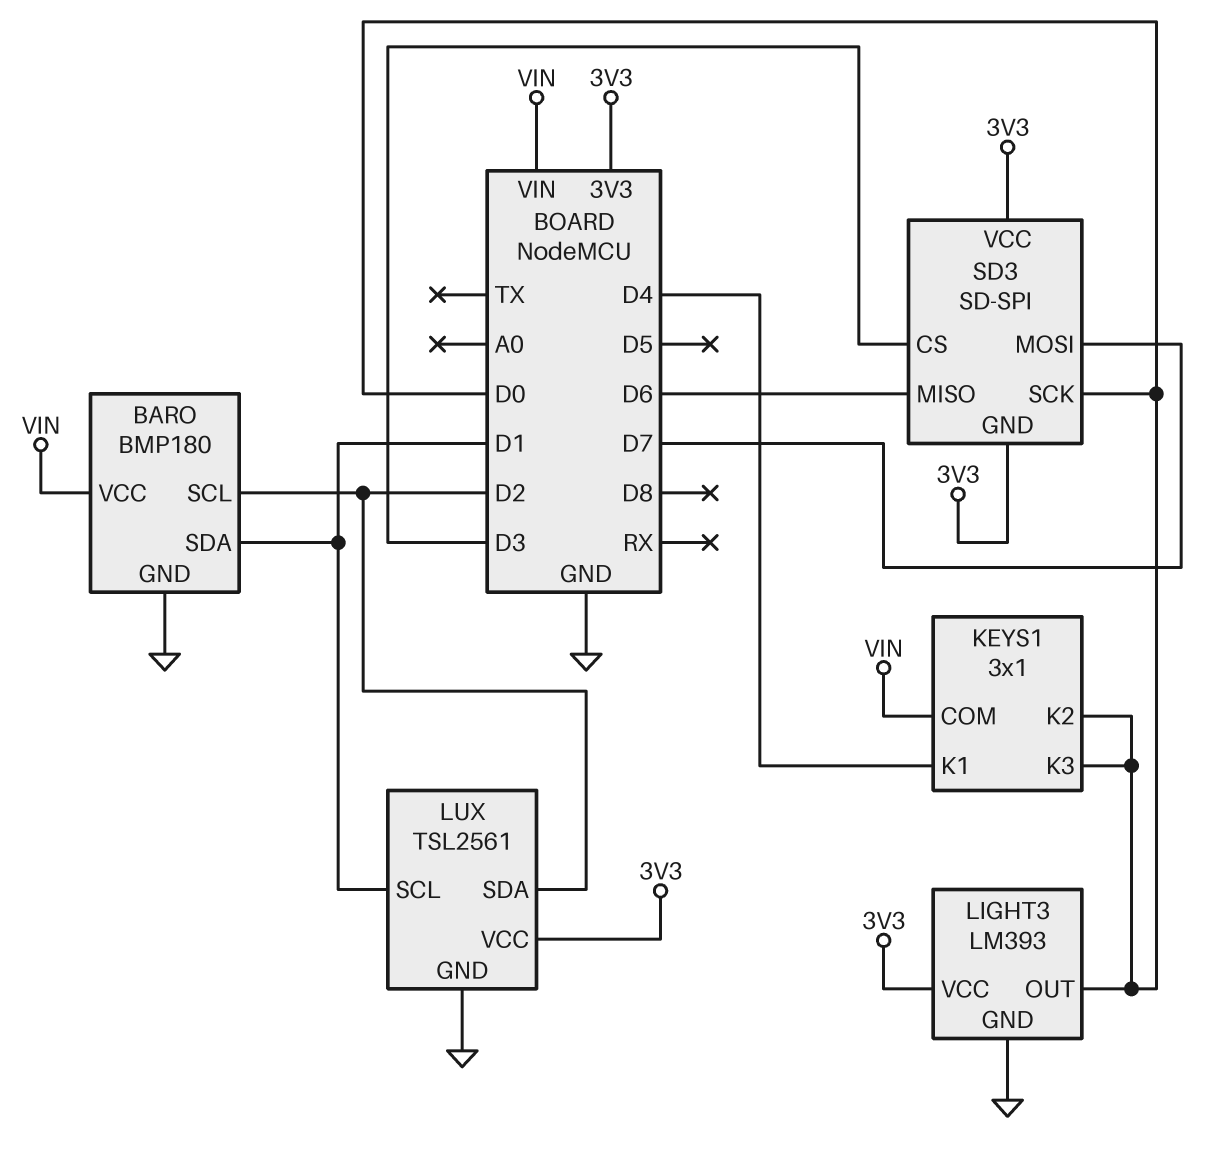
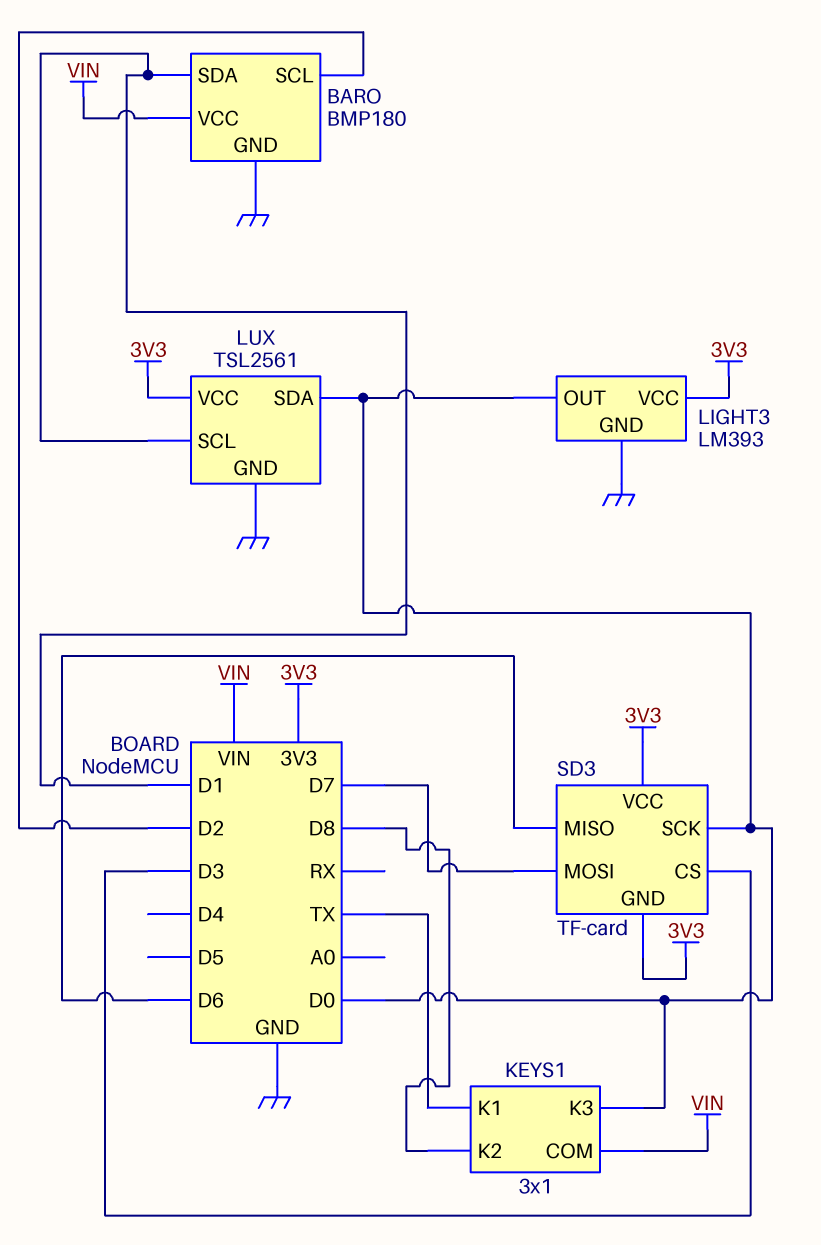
KEYS1 pin K1: D4 -> TX
KEYS1 pin K2: D0 -> D8
LUX pin SDA: D2 -> D0
SD3: SD-SPI -> TF-card

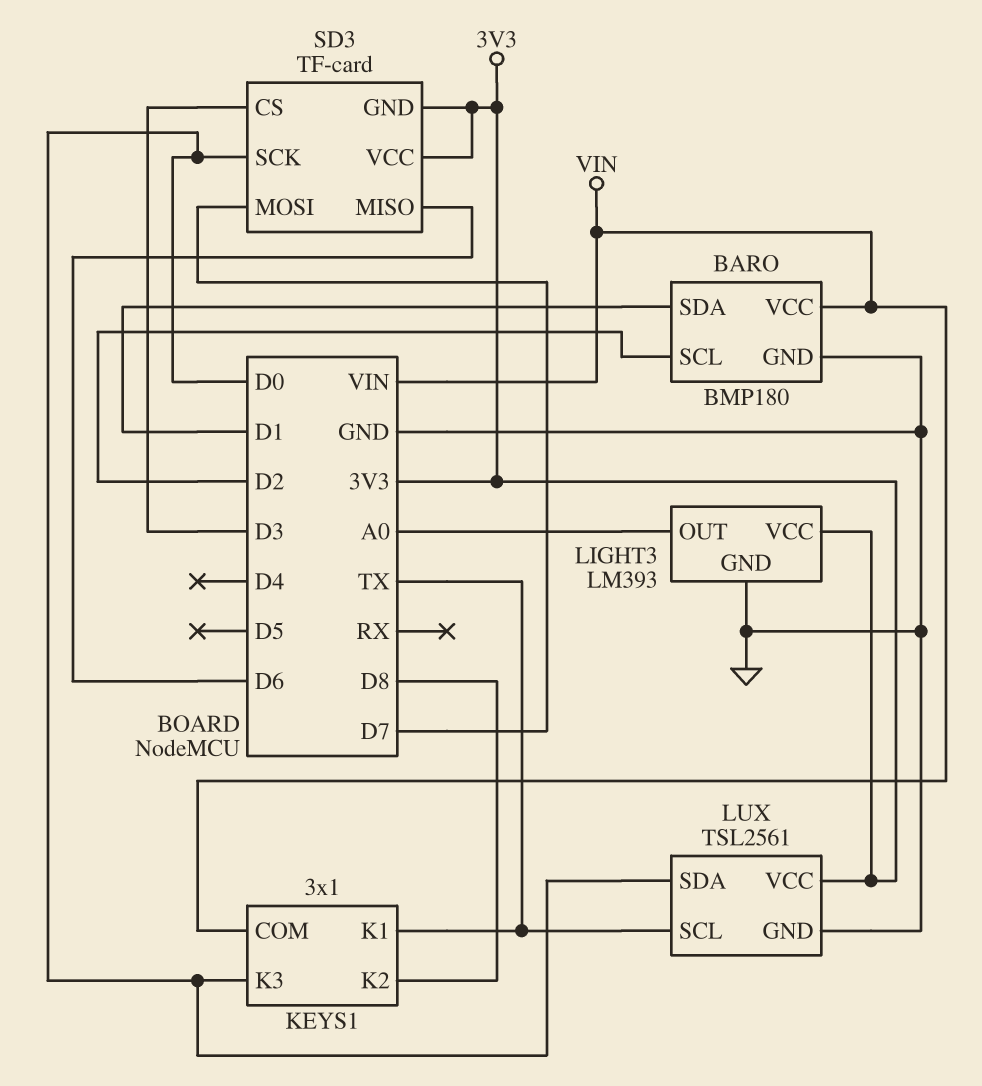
LIGHT3 pin OUT: D0 -> A0
LUX pin SCL: D1 -> TX

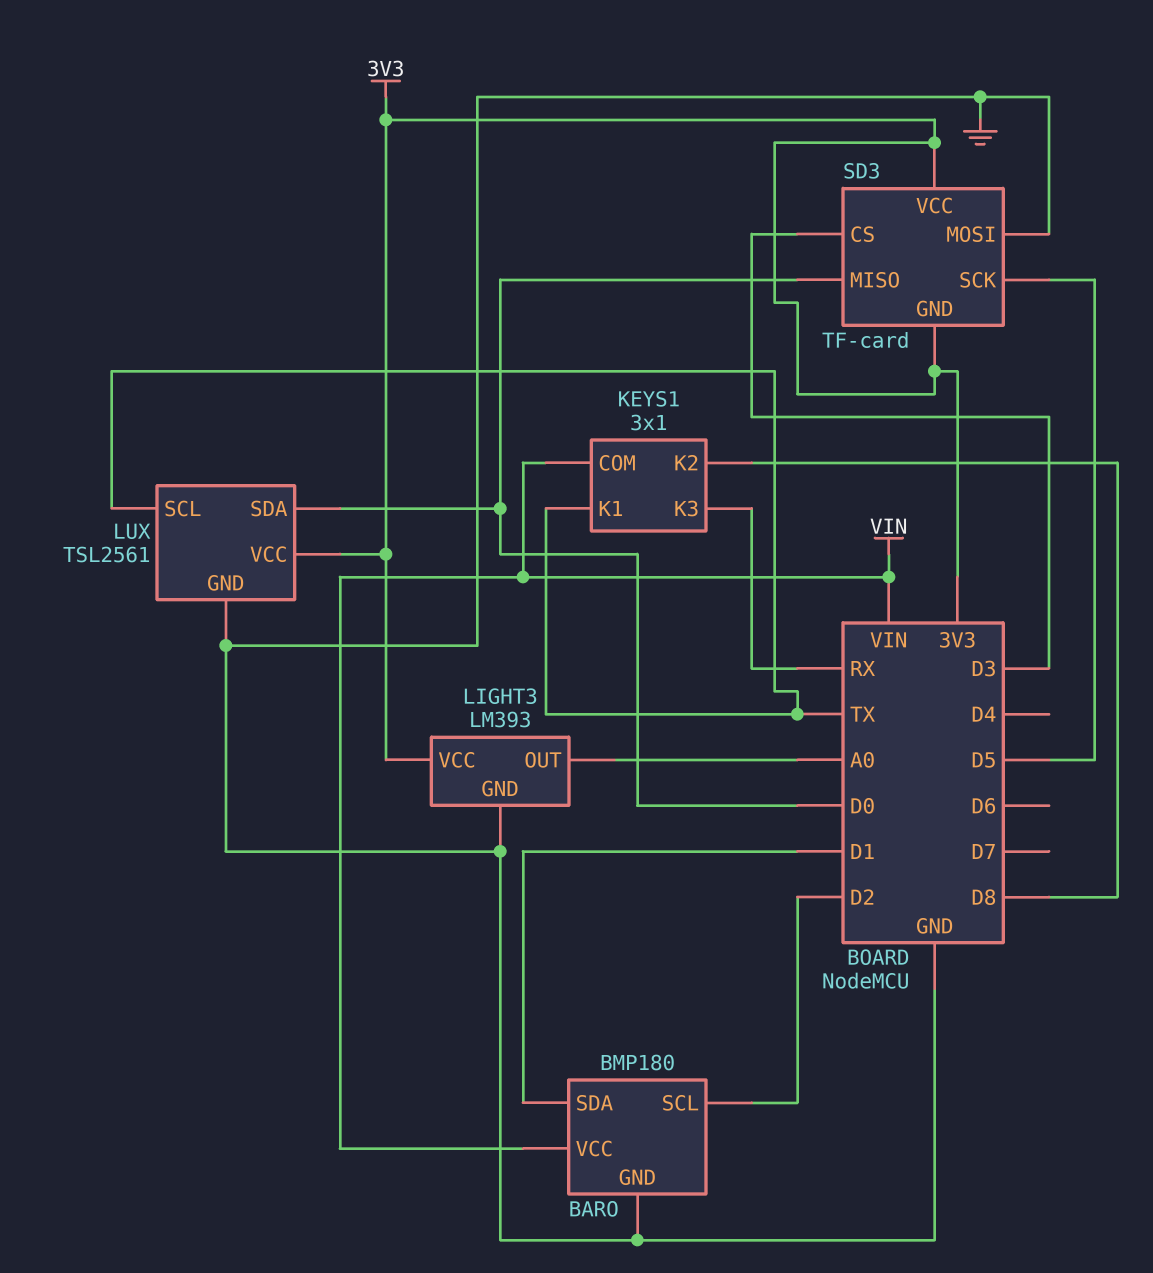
KEYS1 pin K3: D0 -> RX
SD3 pin MISO: D6 -> D0
SD3 pin MOSI: D7 -> GND
SD3 pin SCK: D0 -> D5

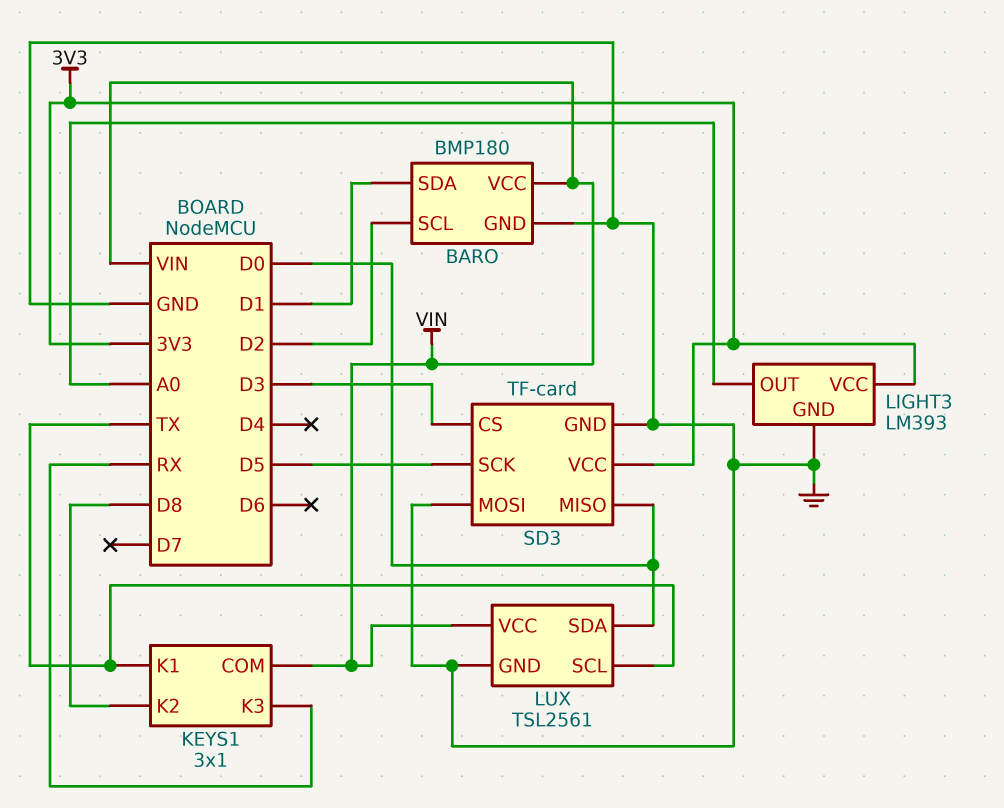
LUX pin VCC: 3V3 -> VIN
SD3 pin GND: 3V3 -> GND

